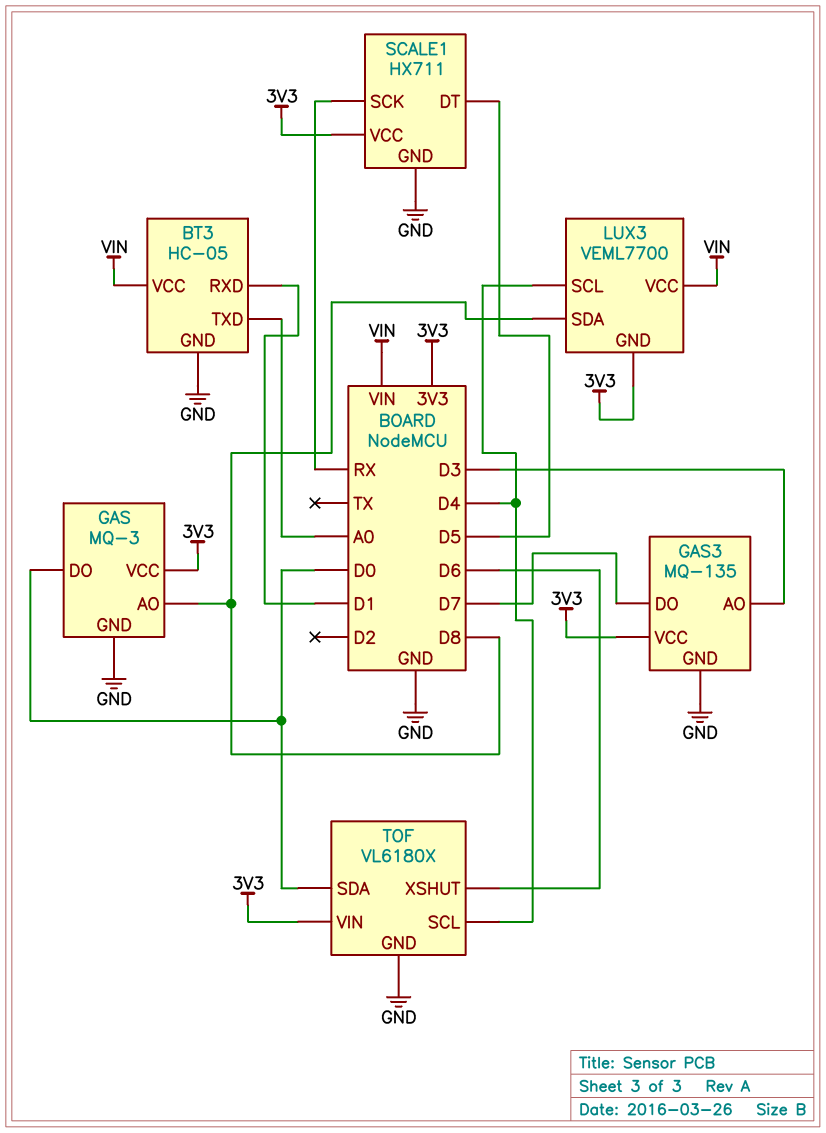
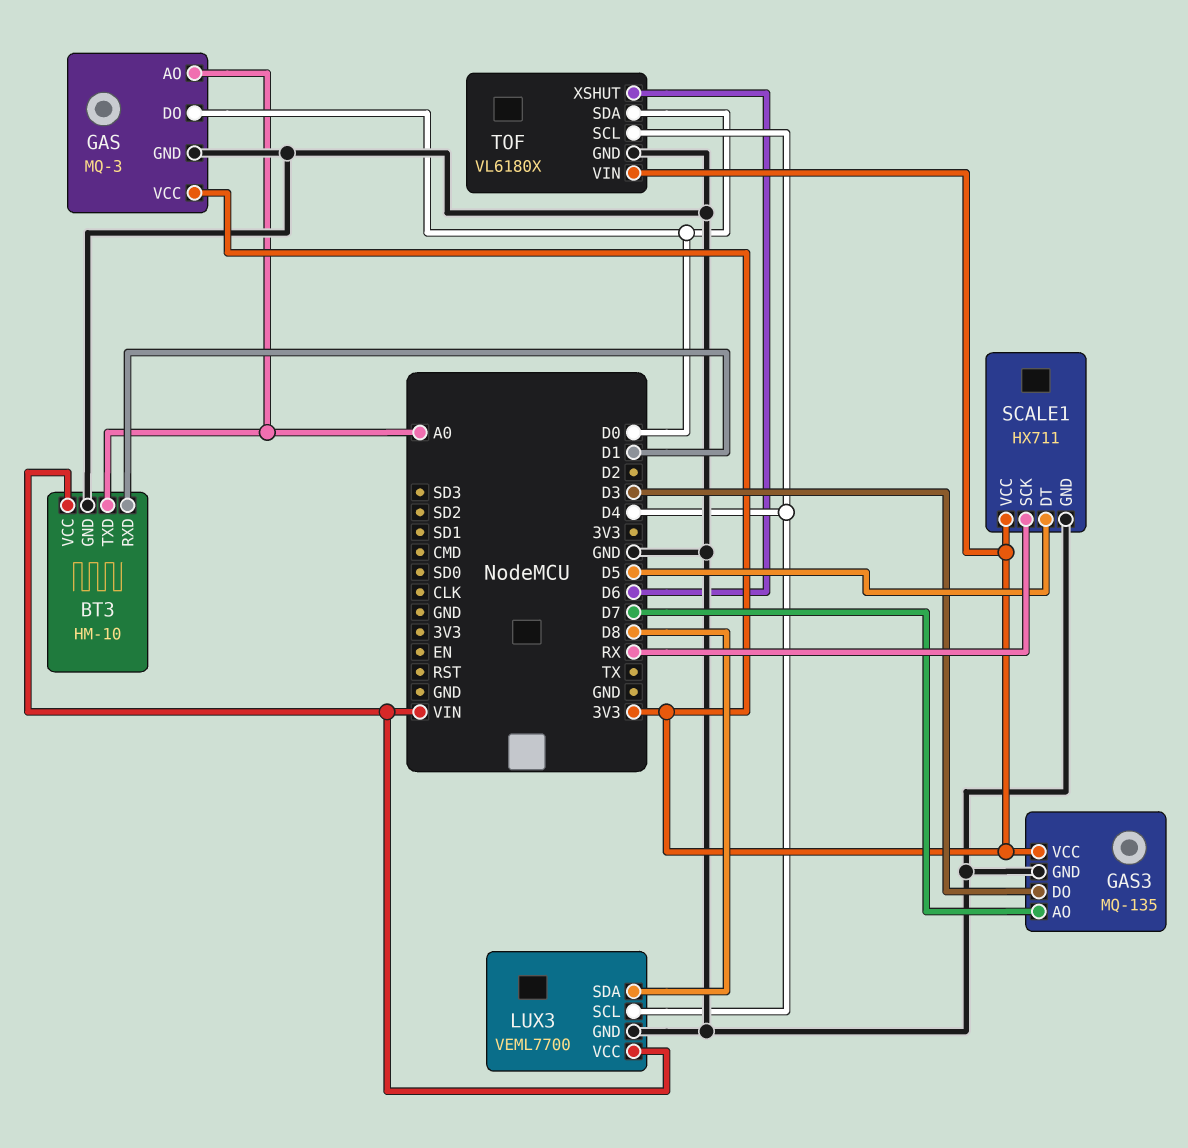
BT3: HC-05 -> HM-10
GAS pin AO: D8 -> A0
GAS3 pin AO: D3 -> D7
GAS3 pin DO: D7 -> D3
LUX3 pin GND: 3V3 -> GND

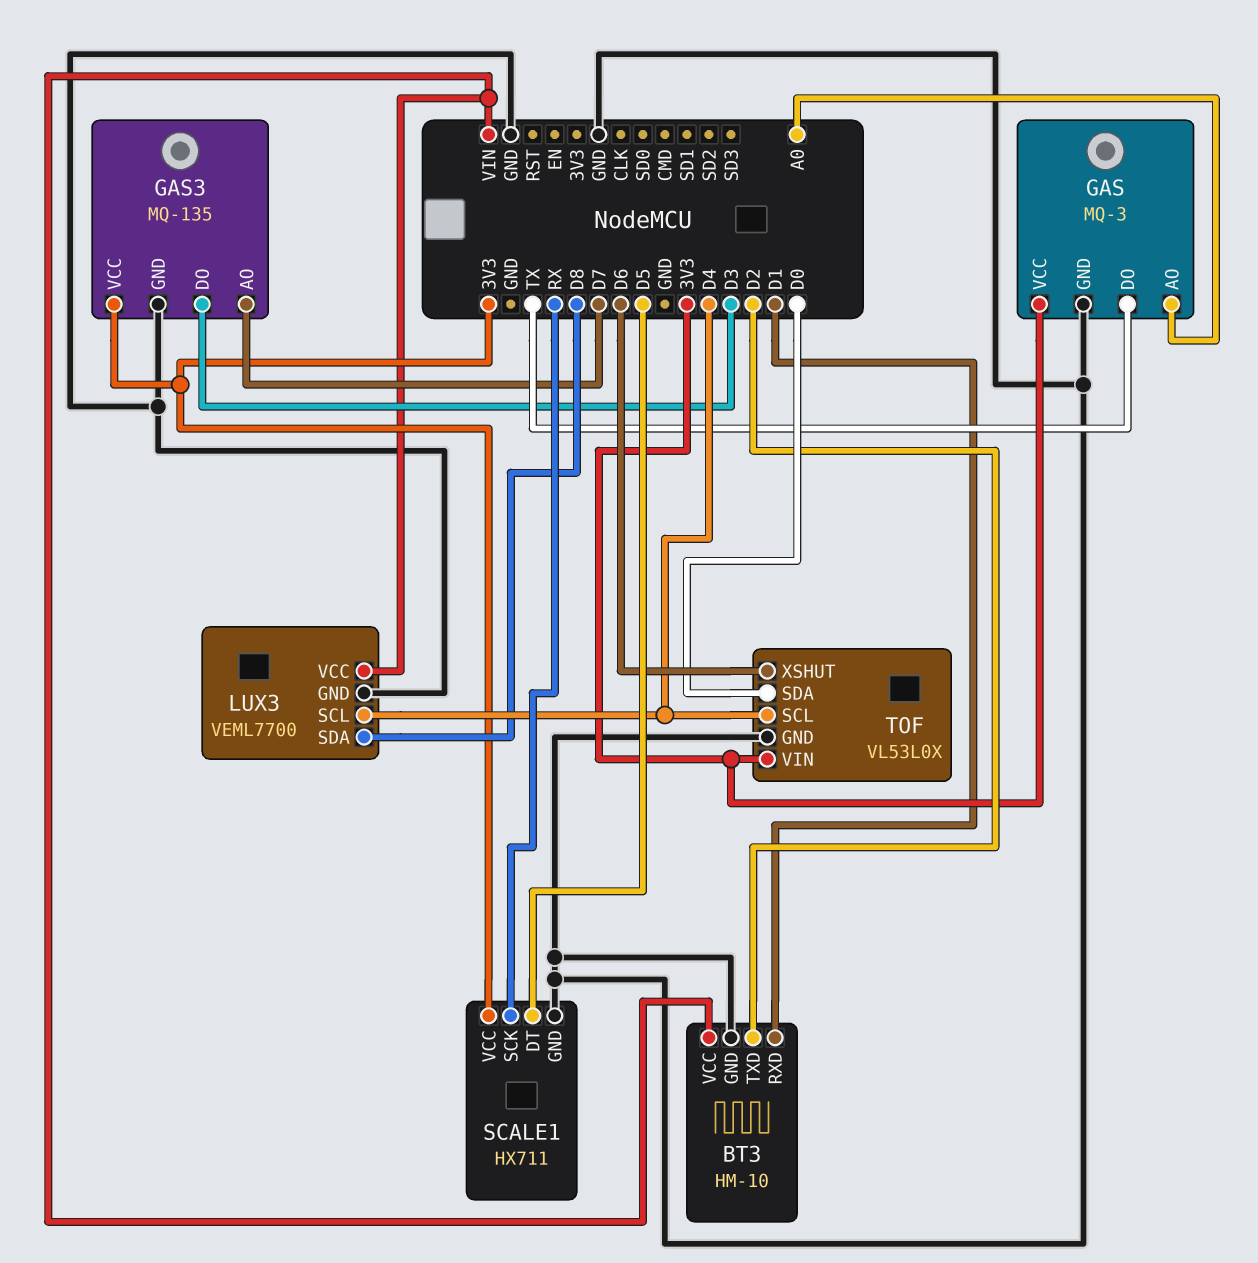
BT3 pin TXD: A0 -> D2
GAS pin DO: D0 -> TX
TOF: VL6180X -> VL53L0X

